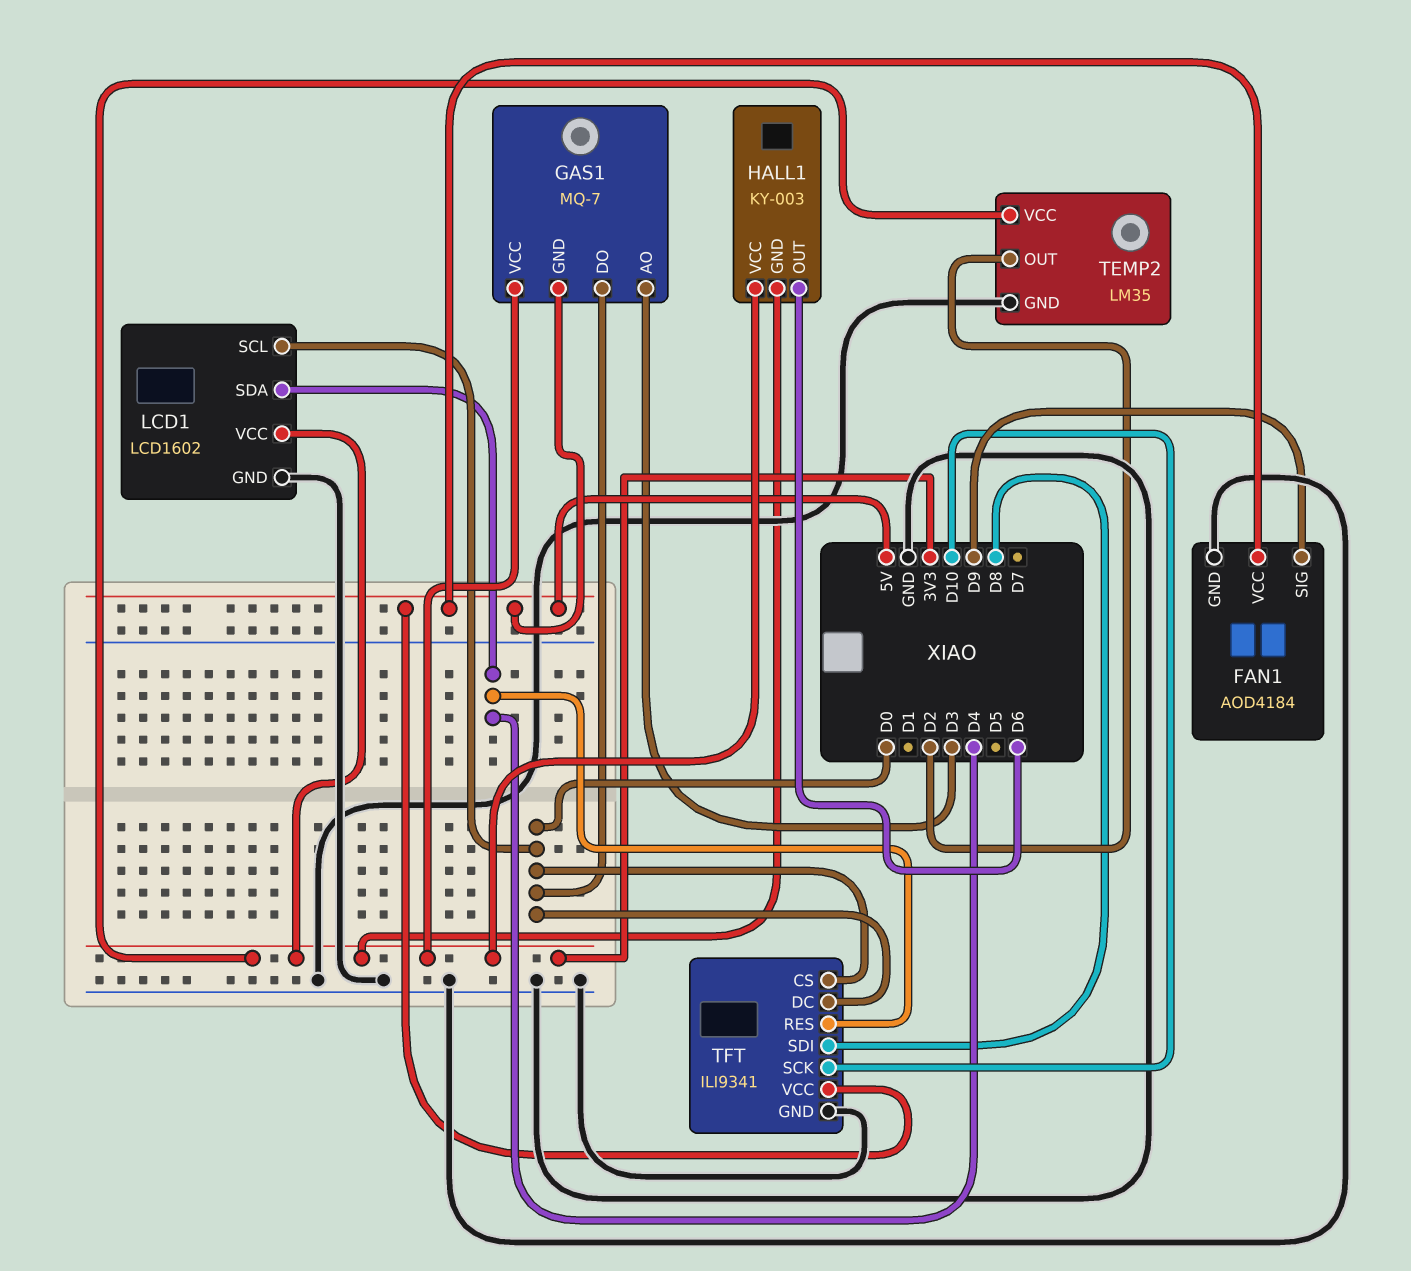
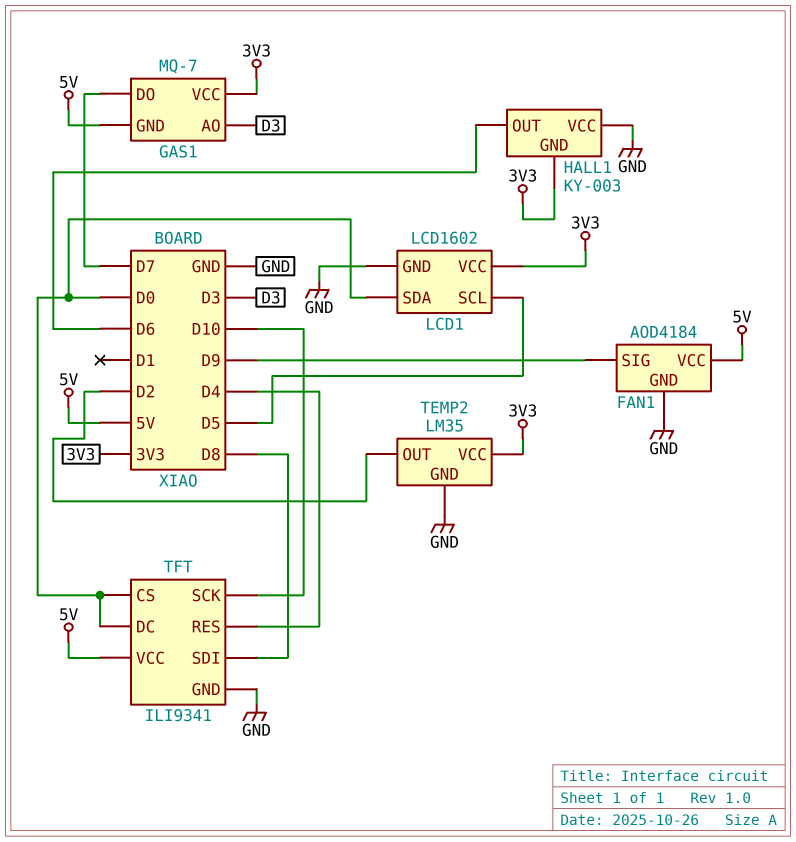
GAS1 pin DO: D0 -> D7
HALL1 pin VCC: 3V3 -> GND
LCD1 pin SCL: D0 -> D5
LCD1 pin SDA: D4 -> D0

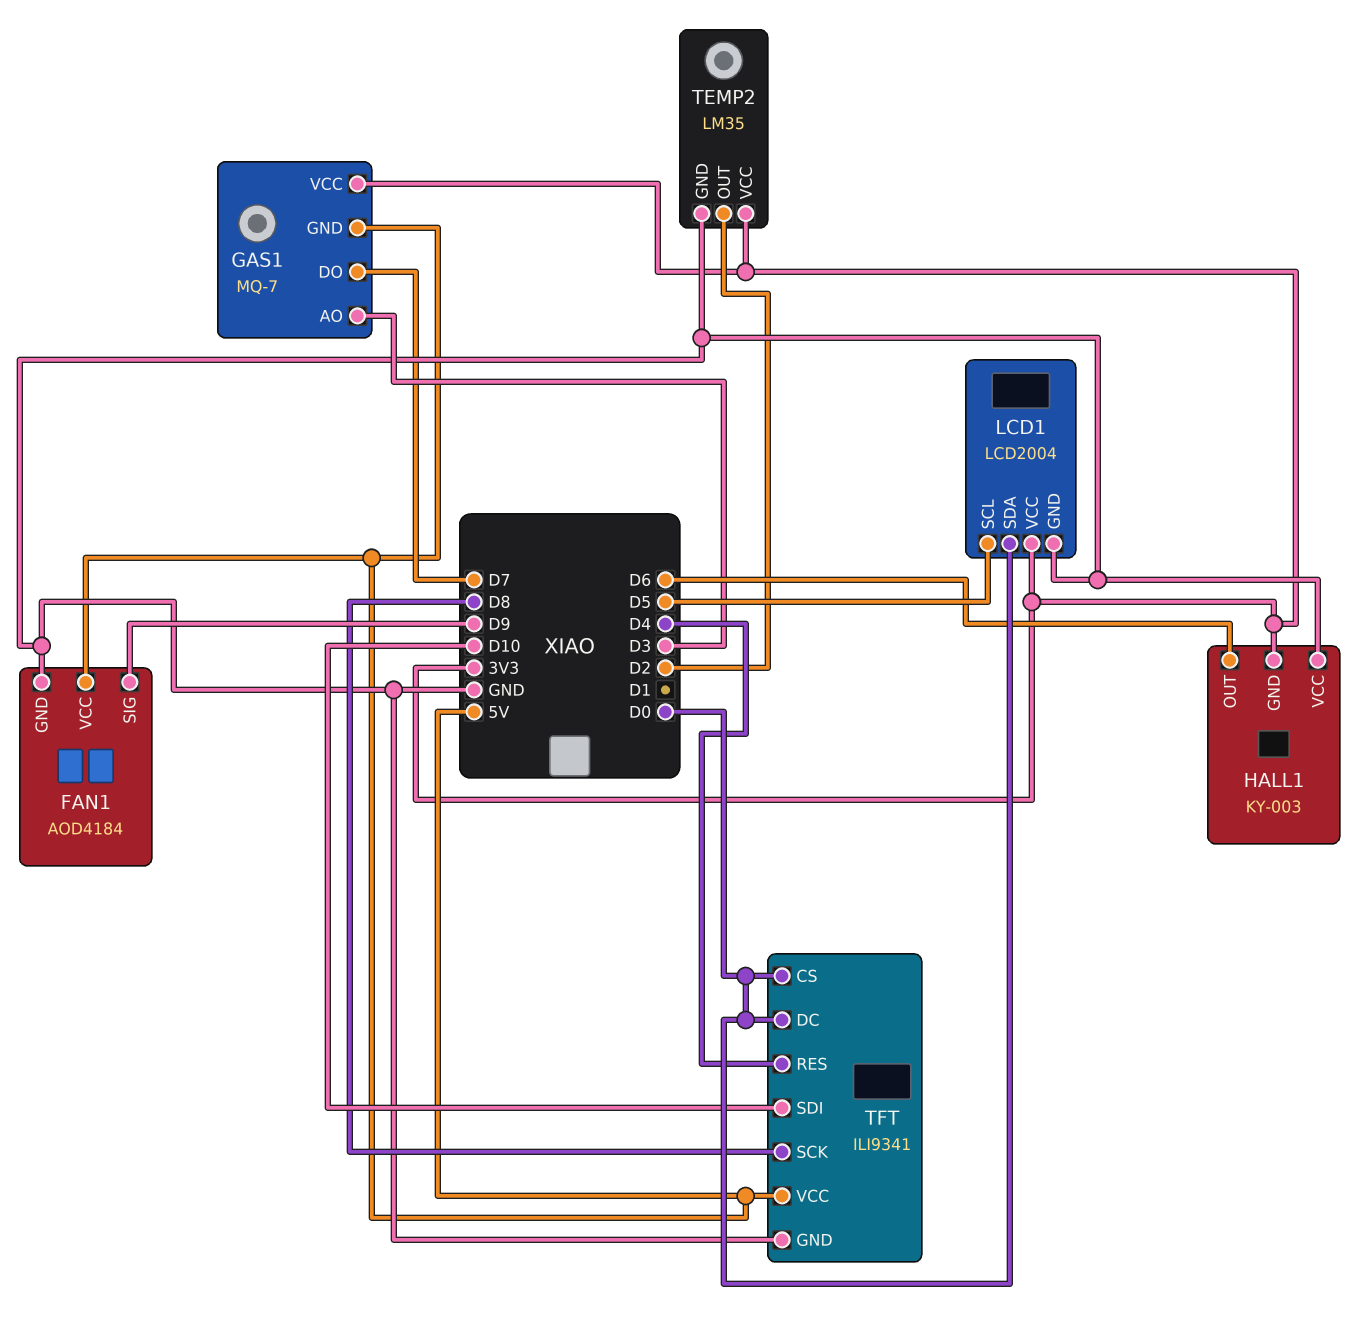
LCD1: LCD1602 -> LCD2004
TFT pin SCK: D10 -> D8
TFT pin SDI: D8 -> D10

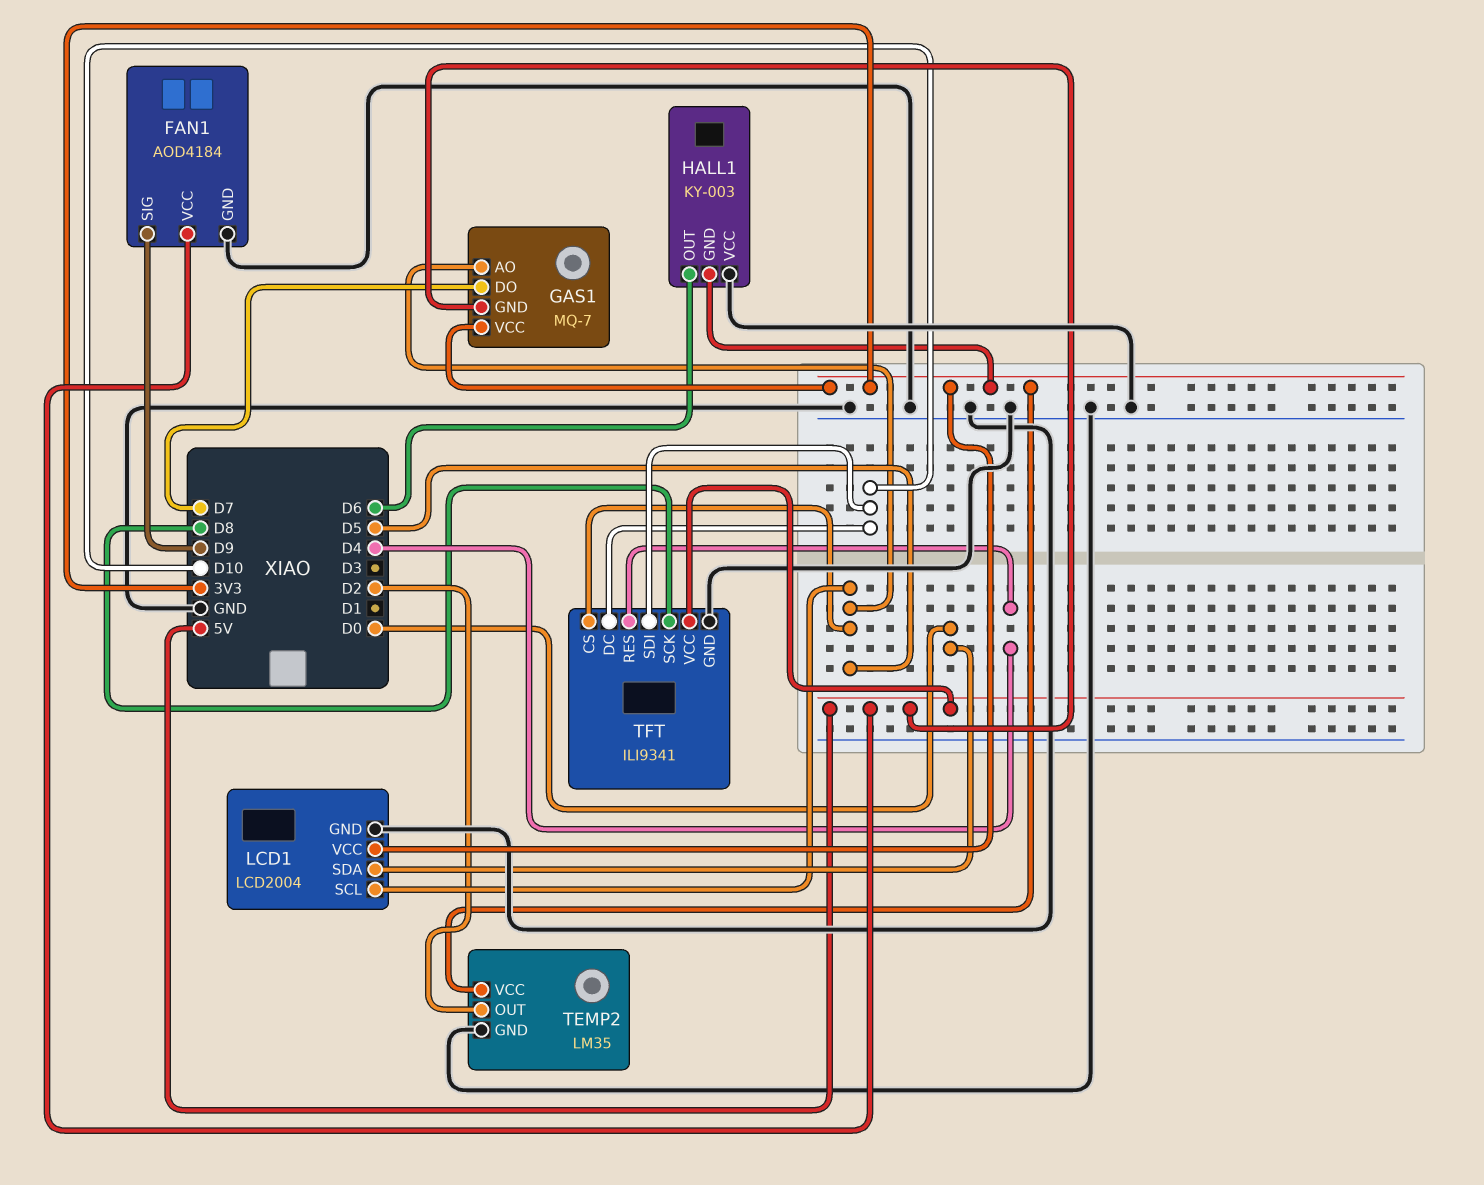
GAS1 pin AO: D3 -> D5
TFT pin CS: D0 -> D5
TFT pin DC: D0 -> D10

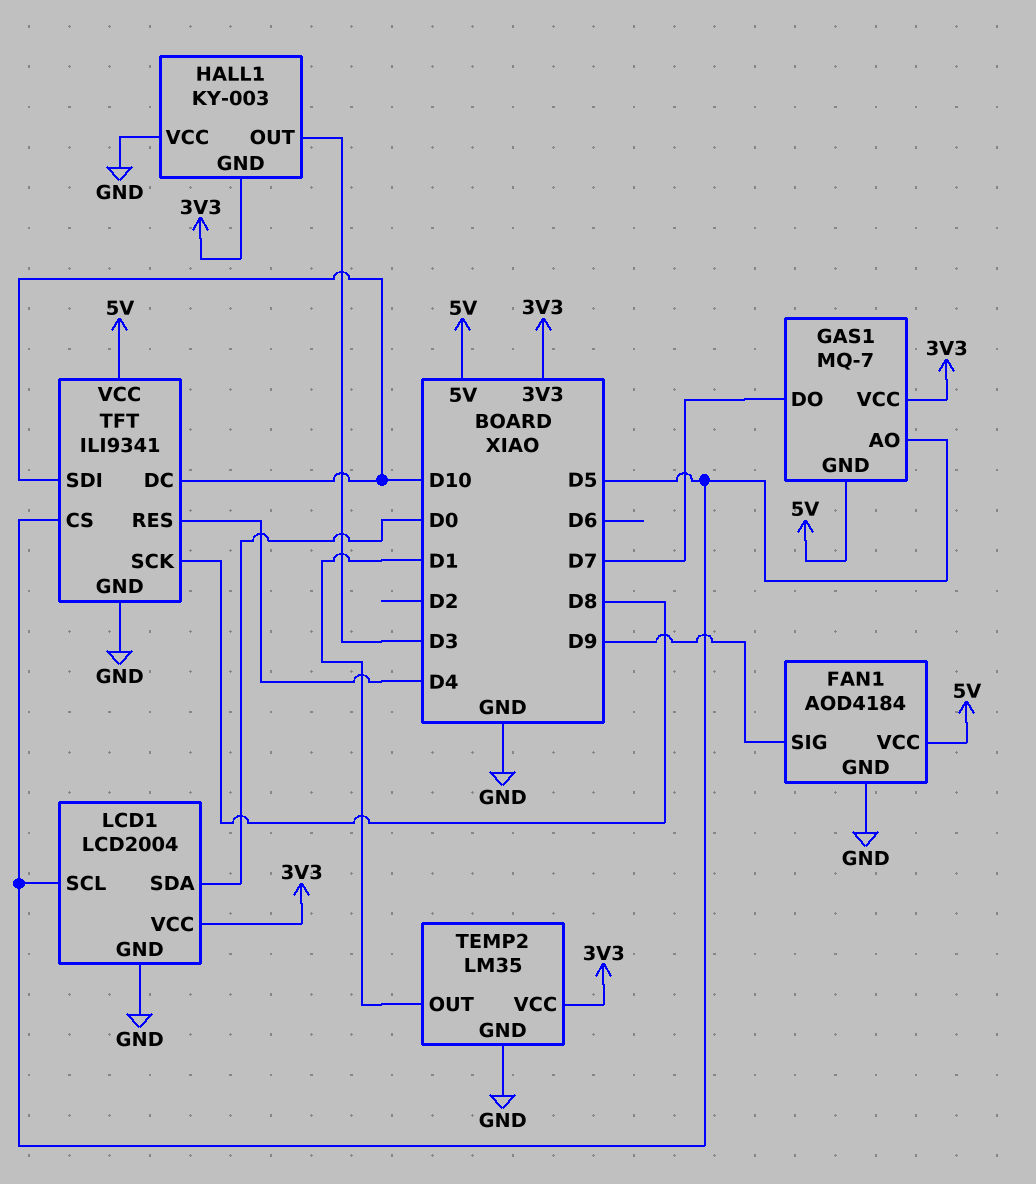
HALL1 pin OUT: D6 -> D3
TEMP2 pin OUT: D2 -> D1

